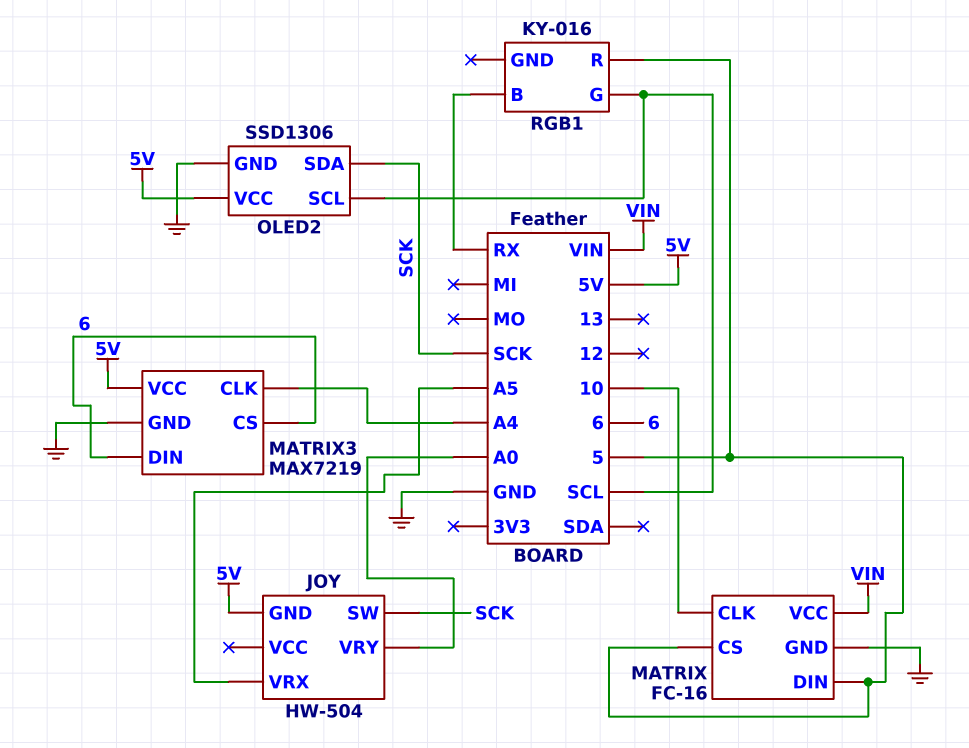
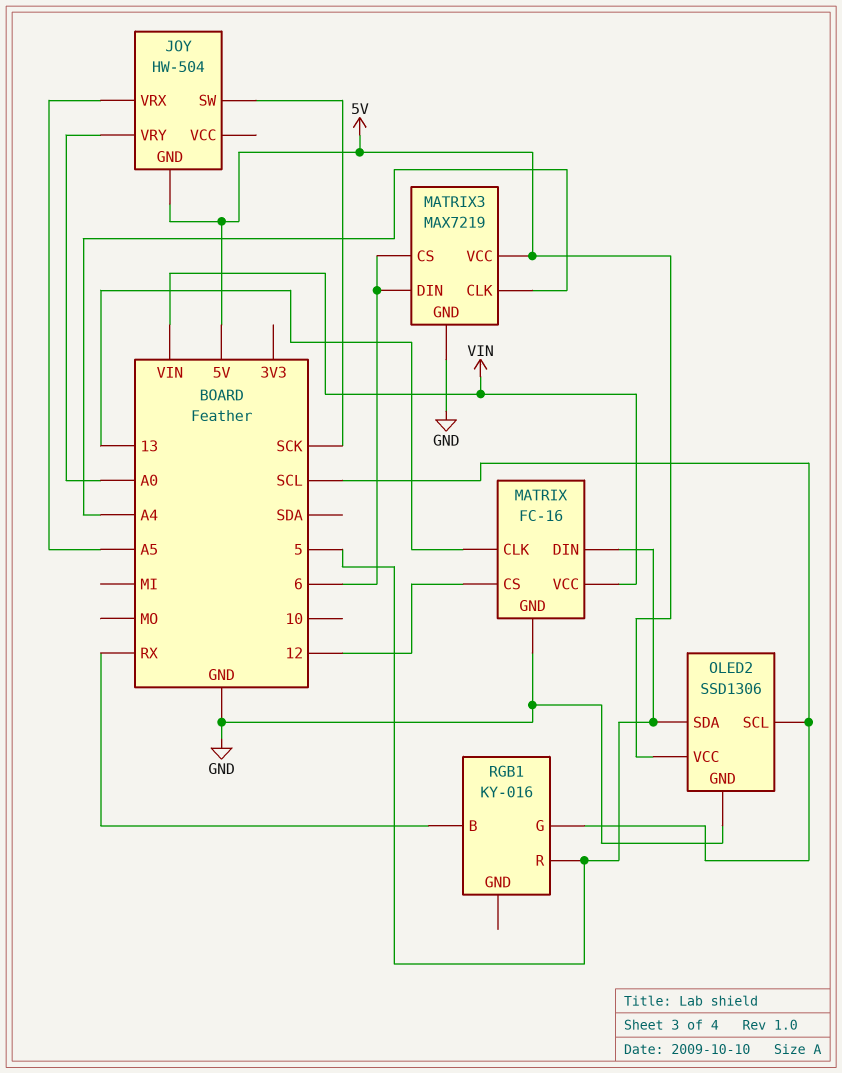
MATRIX pin CLK: 10 -> 13
MATRIX pin CS: 5 -> 12
OLED2 pin SDA: SCK -> 5

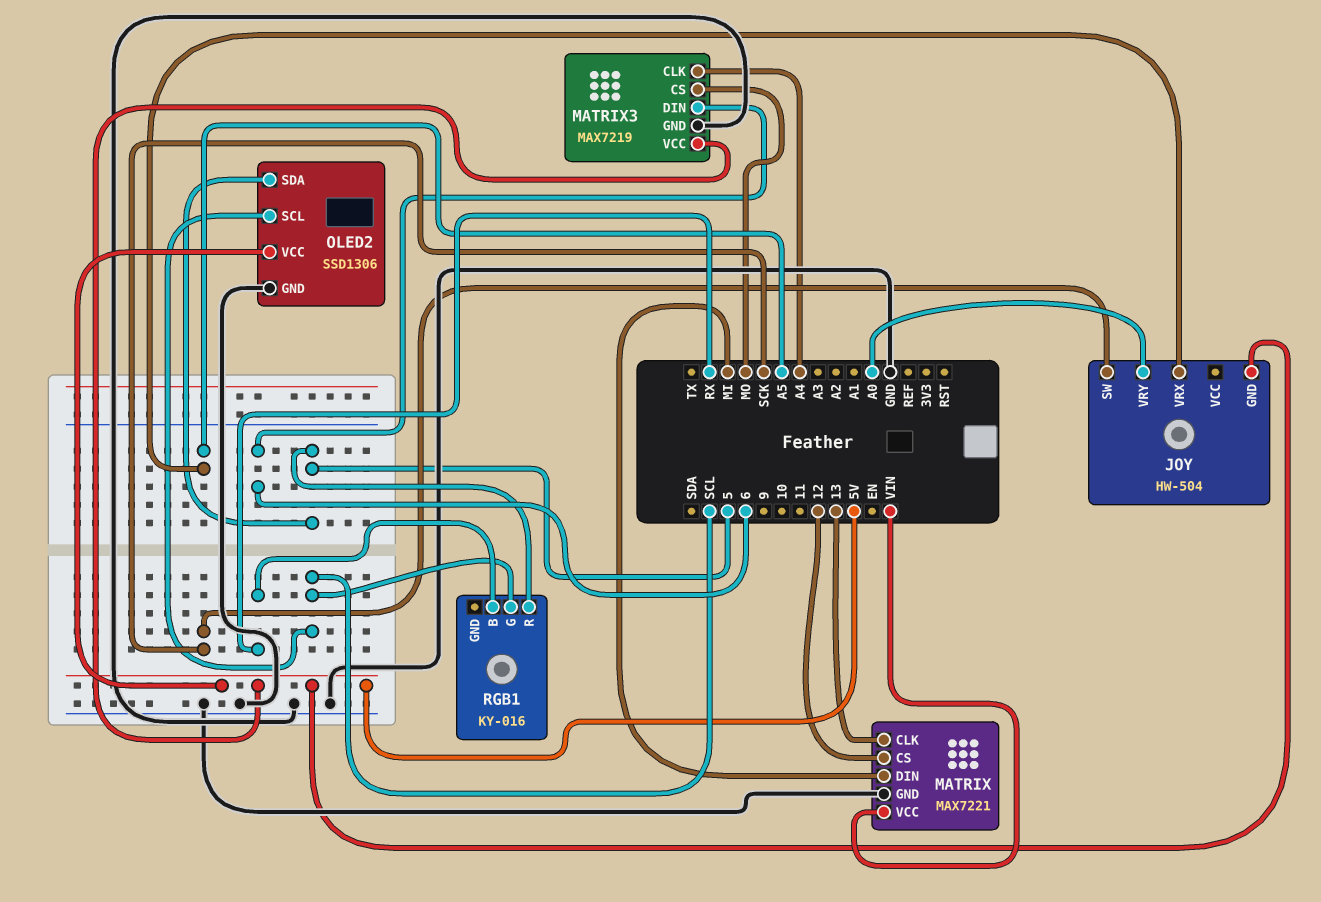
MATRIX: FC-16 -> MAX7221
MATRIX pin DIN: 5 -> MI
MATRIX3 pin CS: 6 -> MO

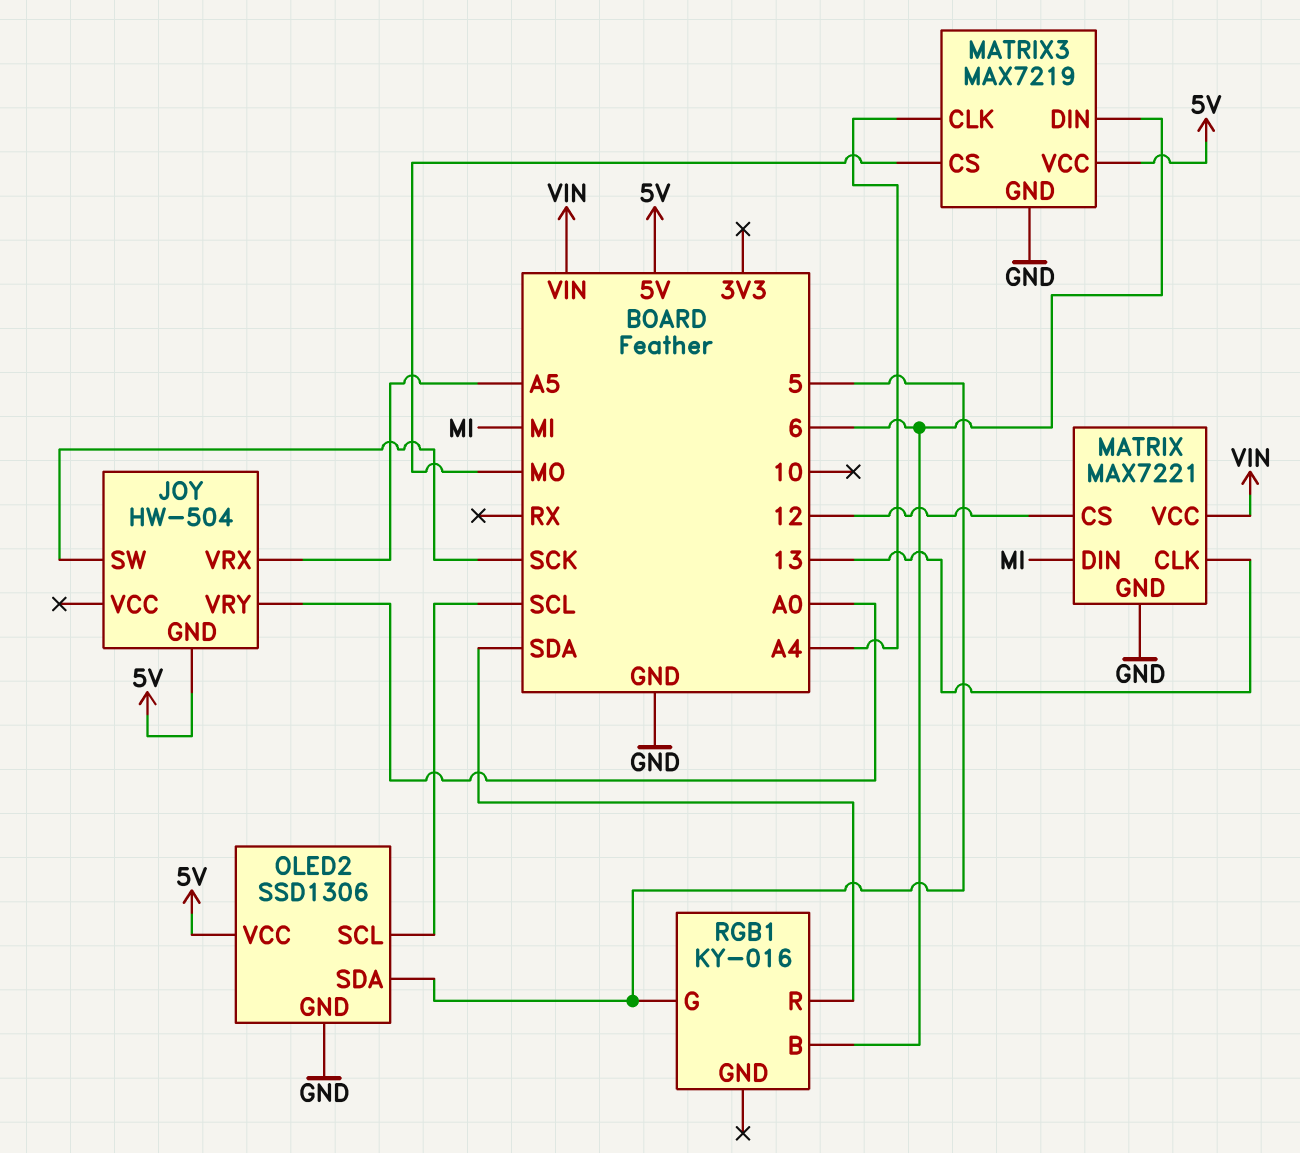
RGB1 pin B: RX -> 6
RGB1 pin G: SCL -> 5
RGB1 pin R: 5 -> SDA

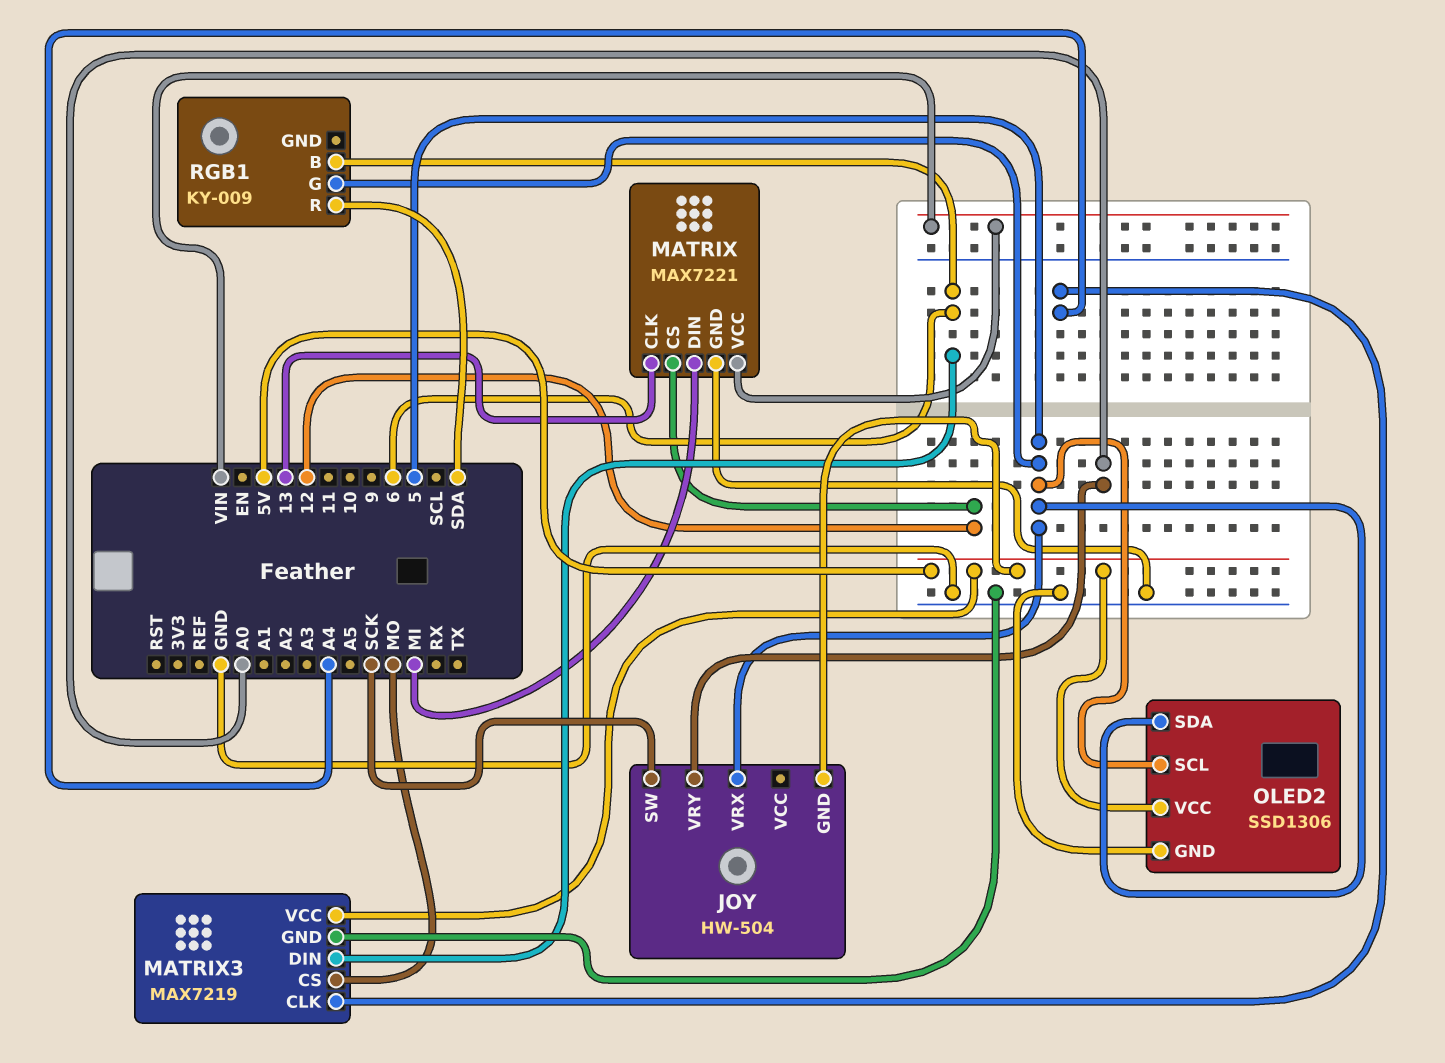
JOY pin VRX: A5 -> 5
OLED2 pin SCL: SCL -> 5
RGB1: KY-016 -> KY-009

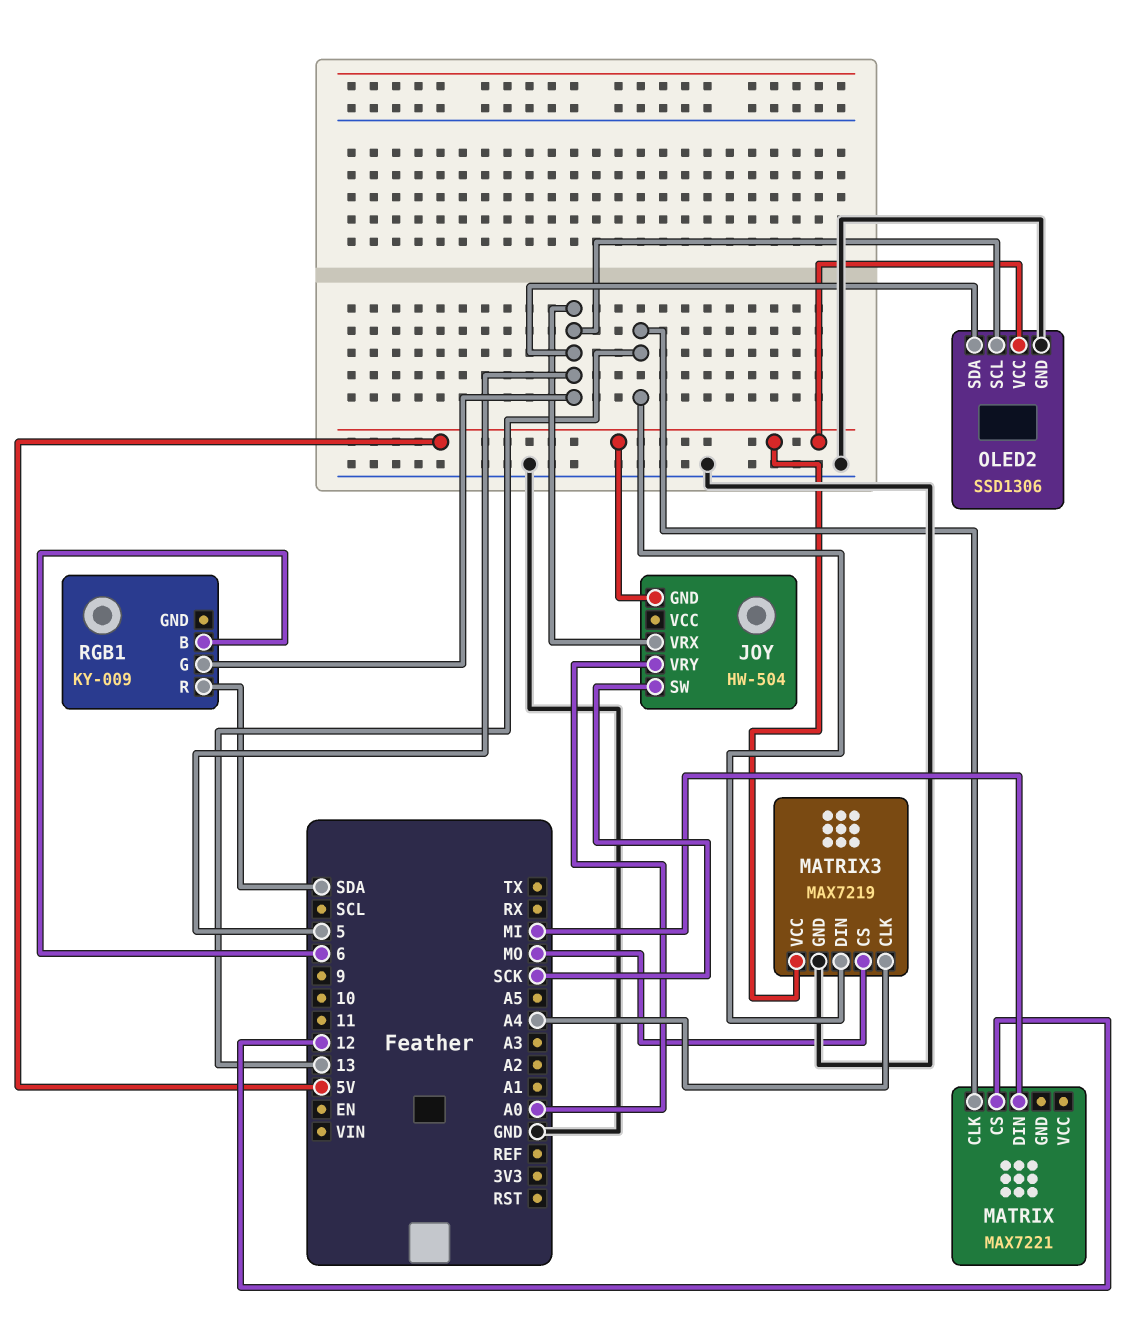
MATRIX pin GND: GND -> none
MATRIX pin VCC: VIN -> none
MATRIX3 pin DIN: 6 -> 13

